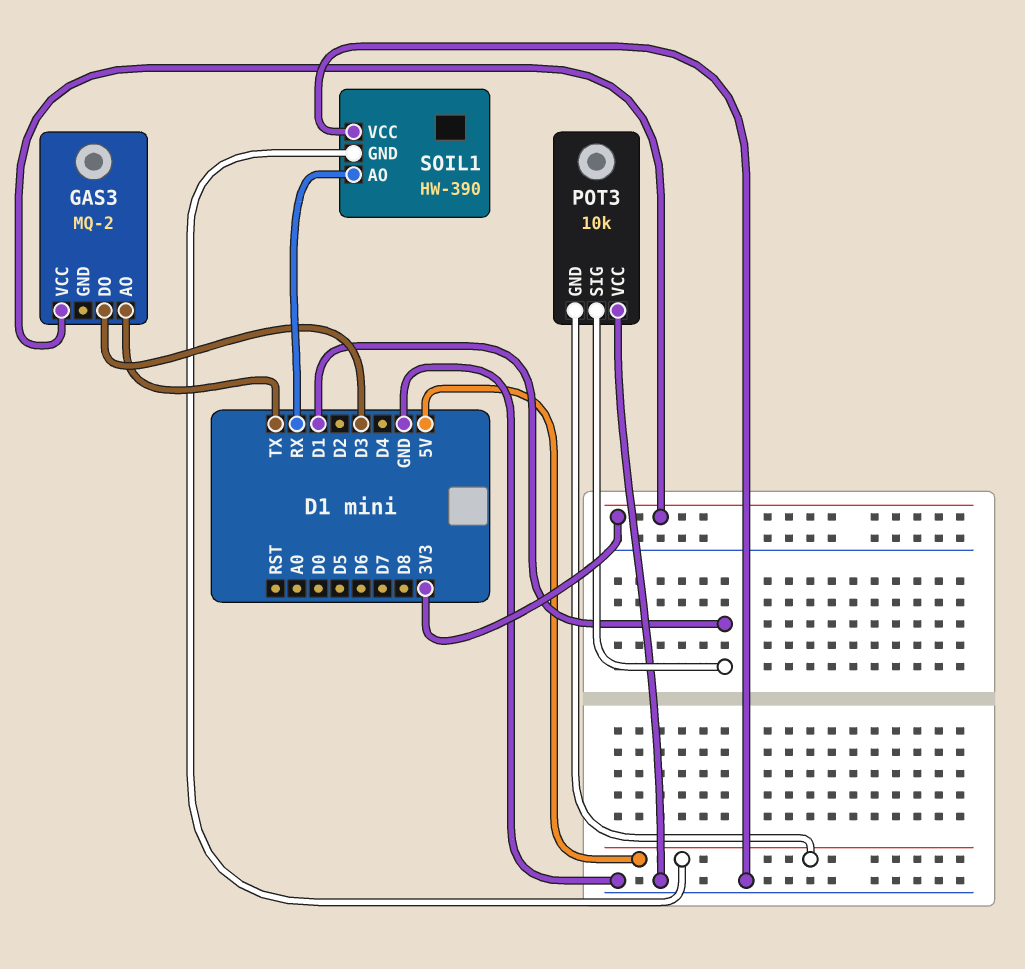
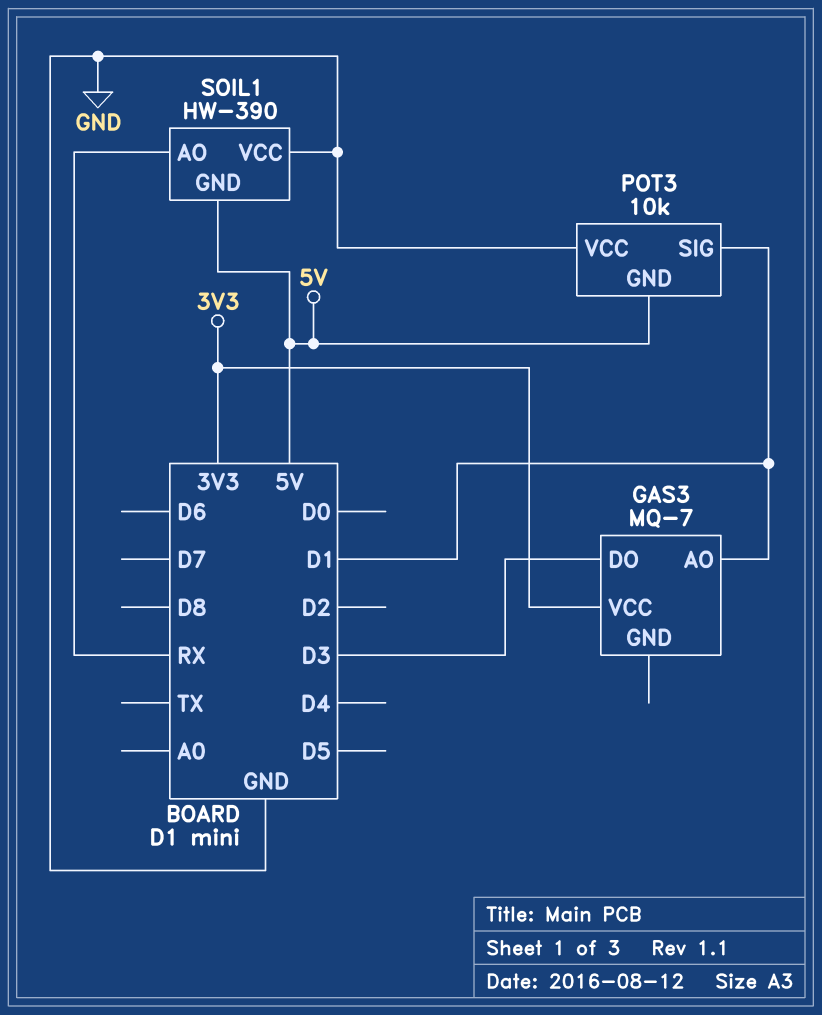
GAS3: MQ-2 -> MQ-7
GAS3 pin AO: TX -> D1

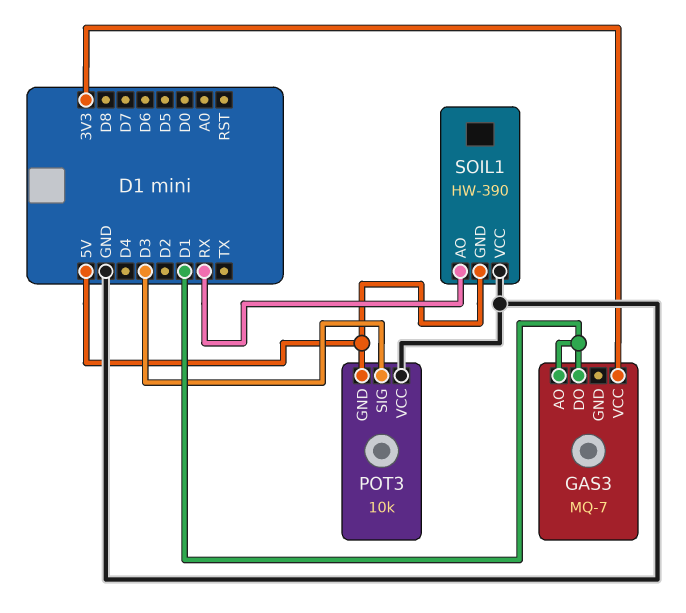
GAS3 pin DO: D3 -> D1
POT3 pin SIG: D1 -> D3

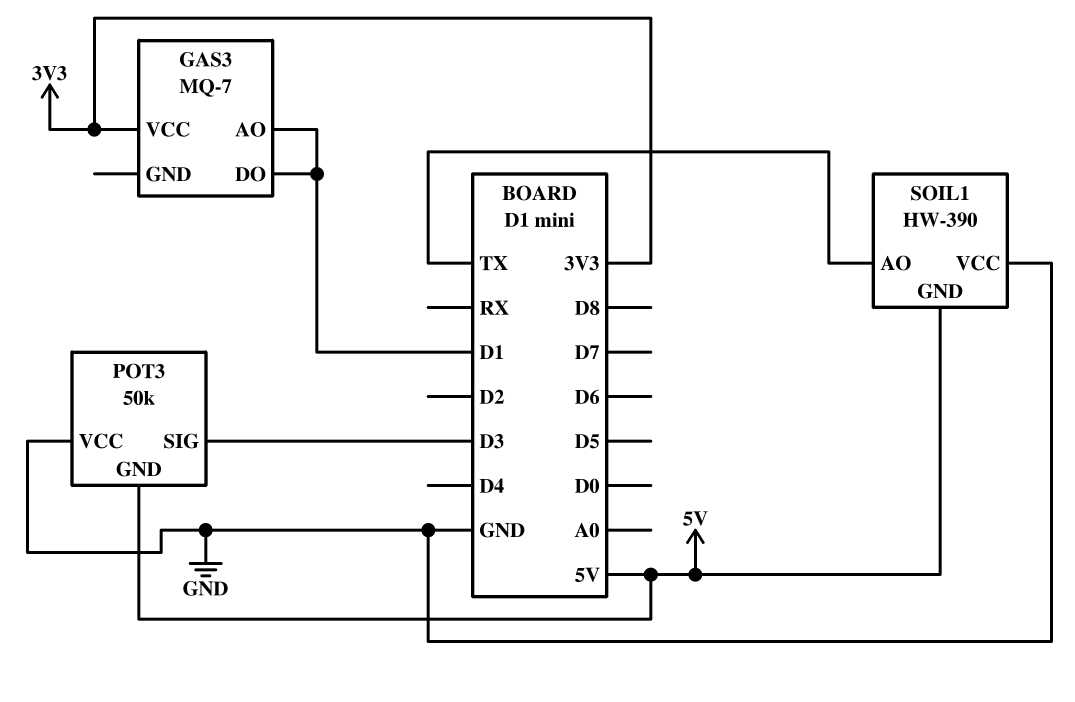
POT3: 10k -> 50k
SOIL1 pin AO: RX -> TX

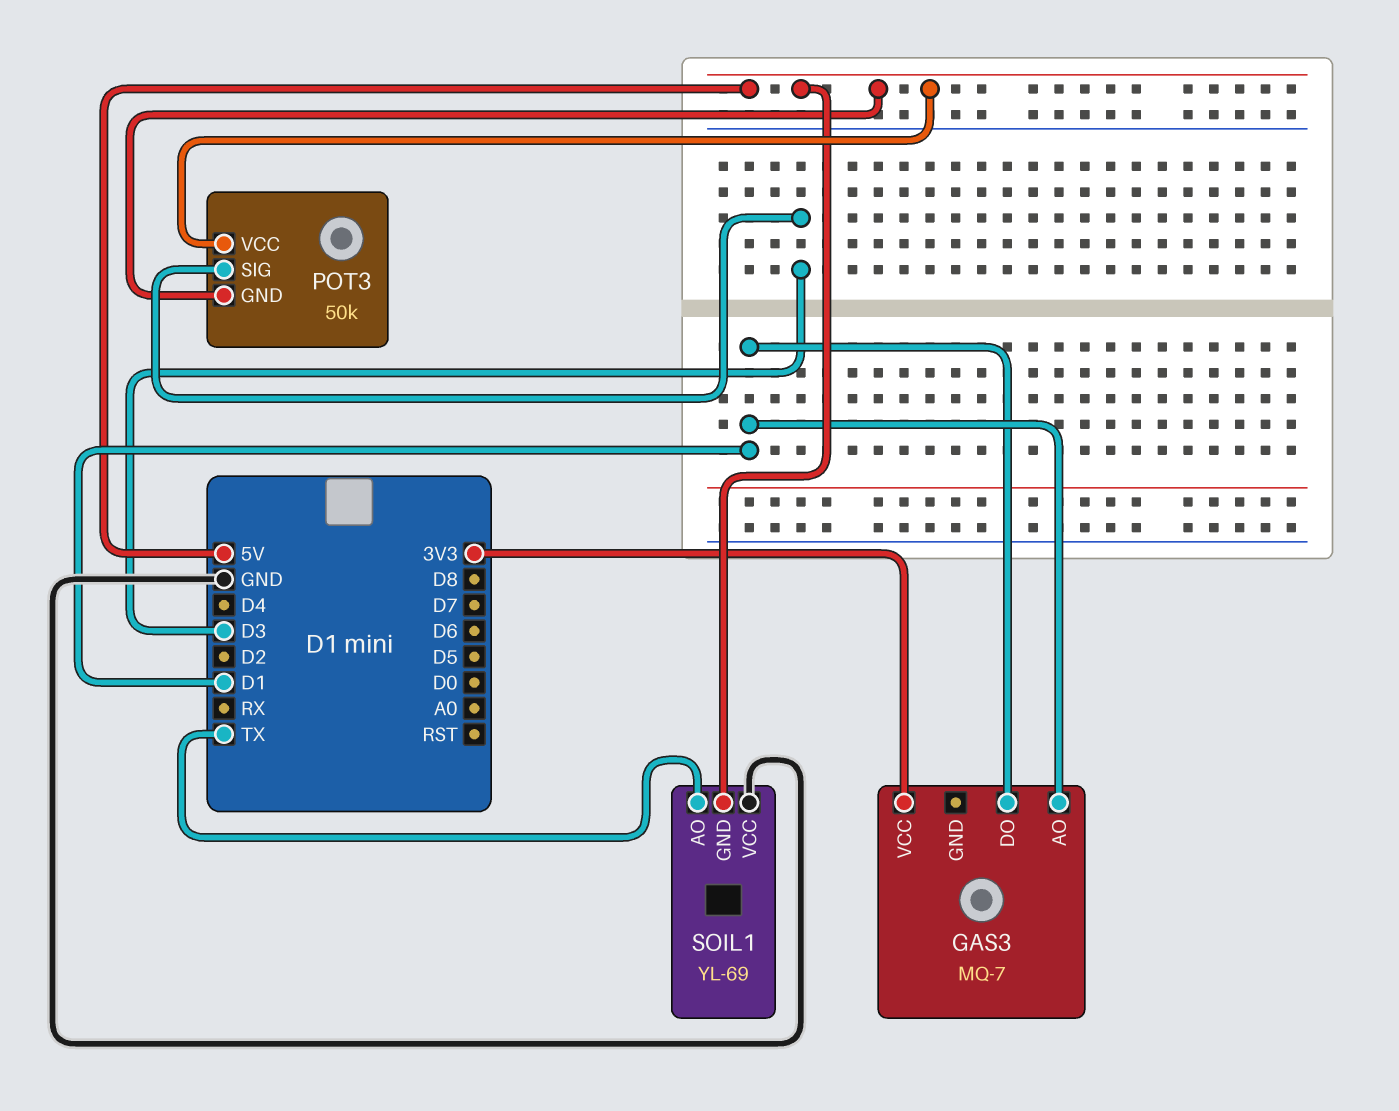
POT3 pin VCC: GND -> 5V
SOIL1: HW-390 -> YL-69

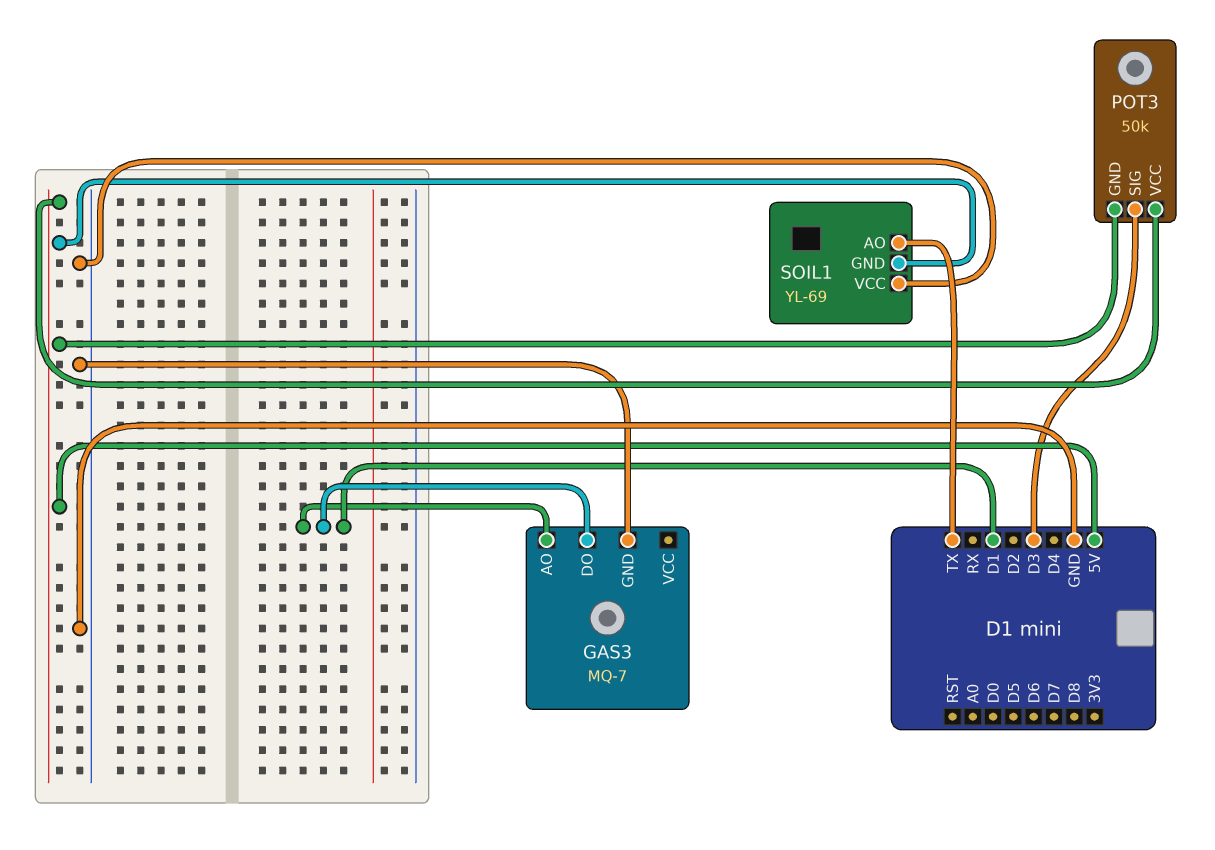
GAS3 pin GND: none -> GND
GAS3 pin VCC: 3V3 -> none

